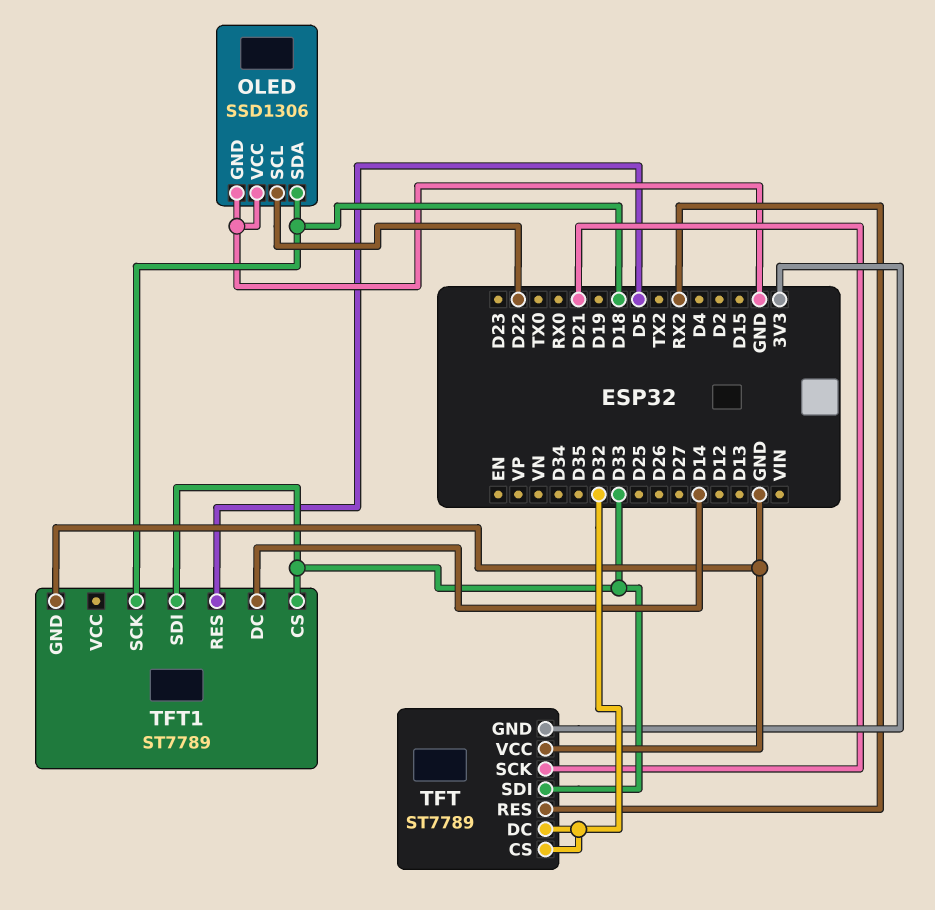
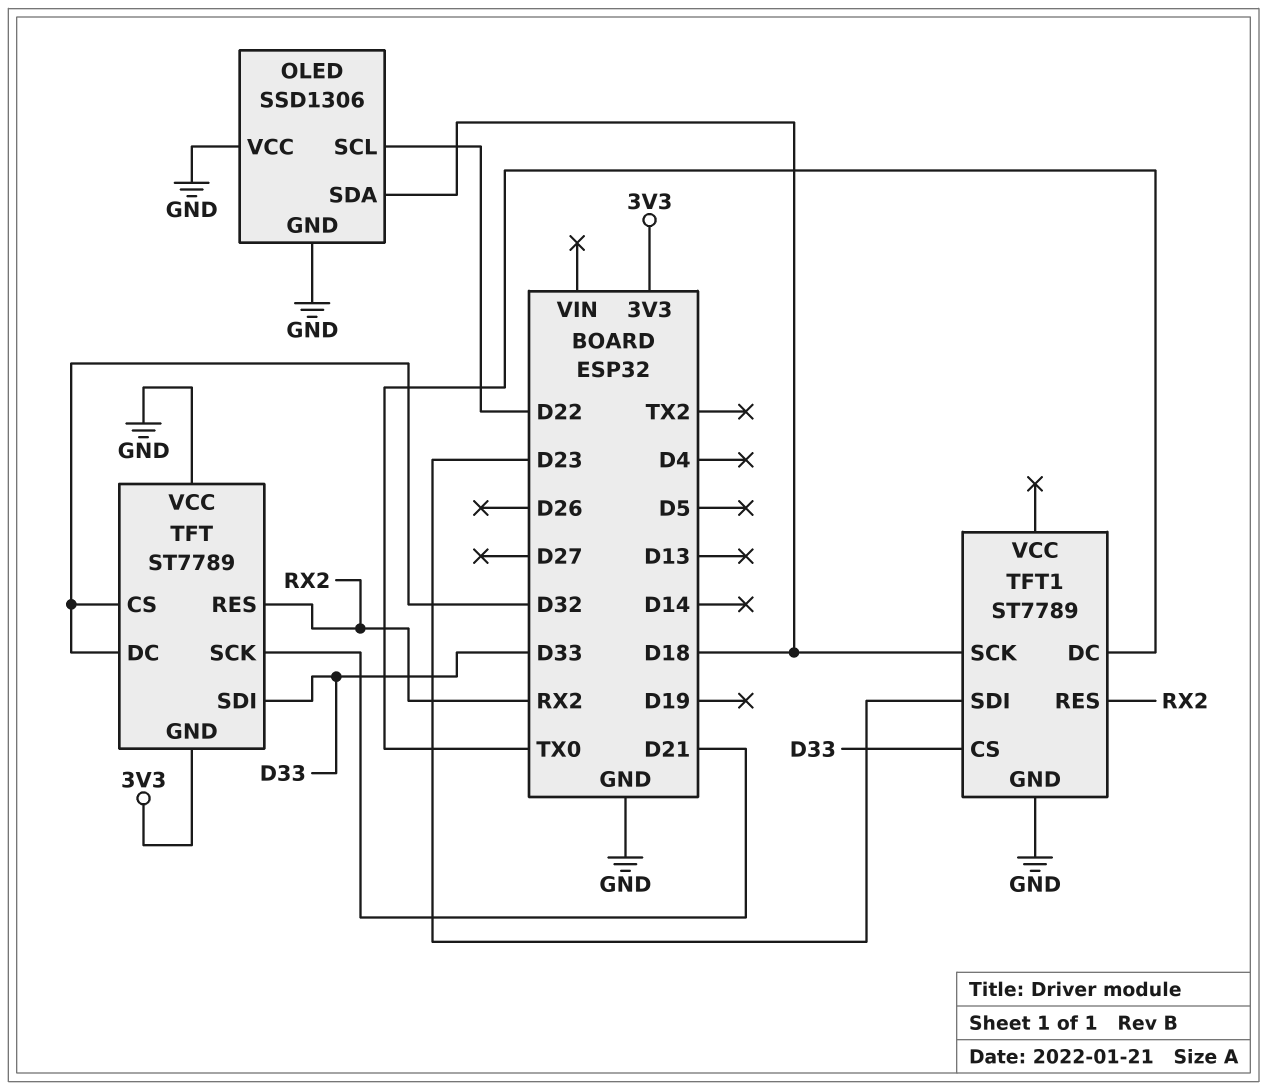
TFT1 pin DC: D14 -> TX0
TFT1 pin RES: D5 -> RX2
TFT1 pin SDI: D33 -> D23

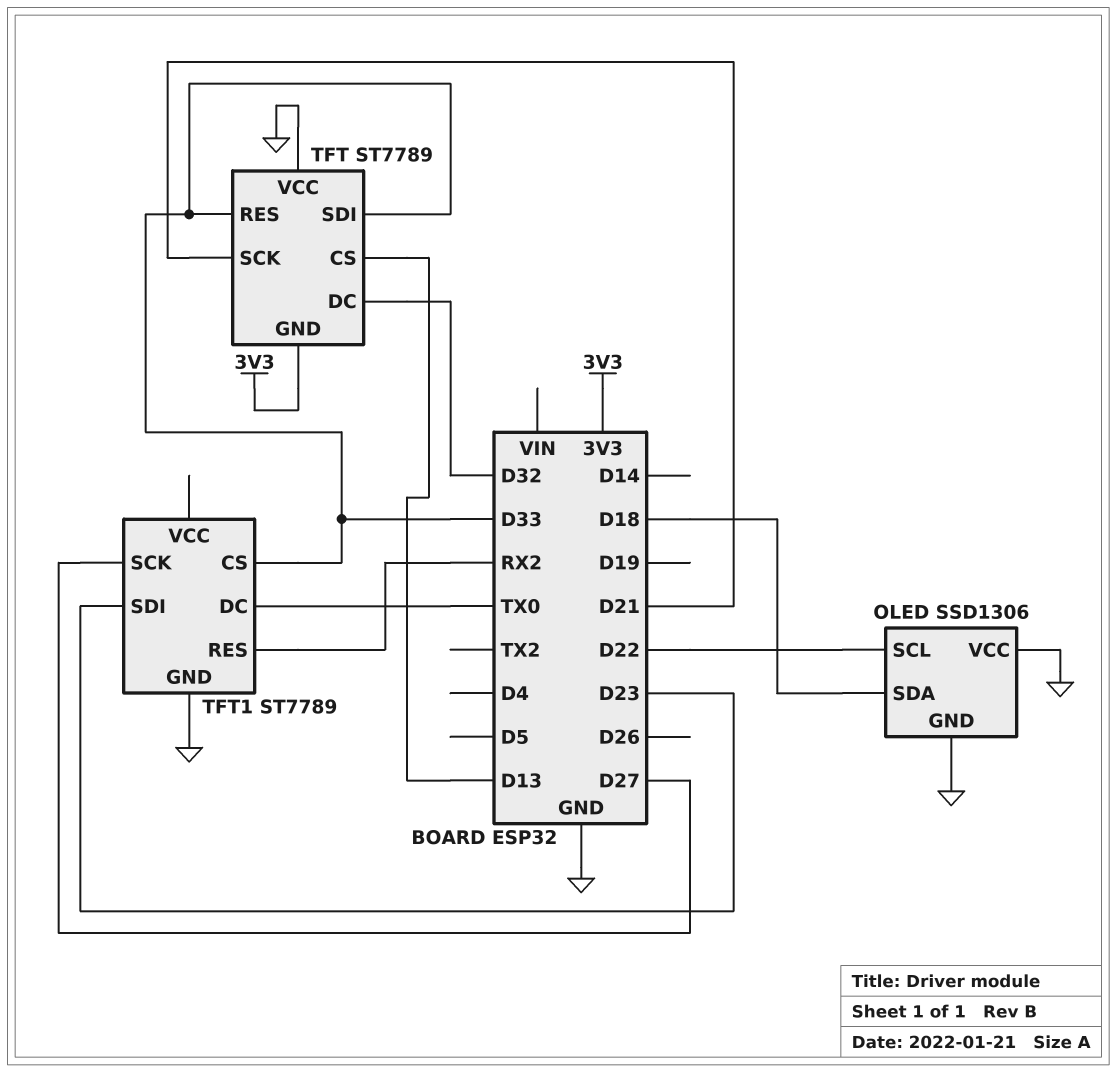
TFT pin CS: D32 -> D13
TFT pin RES: RX2 -> D33
TFT1 pin SCK: D18 -> D27

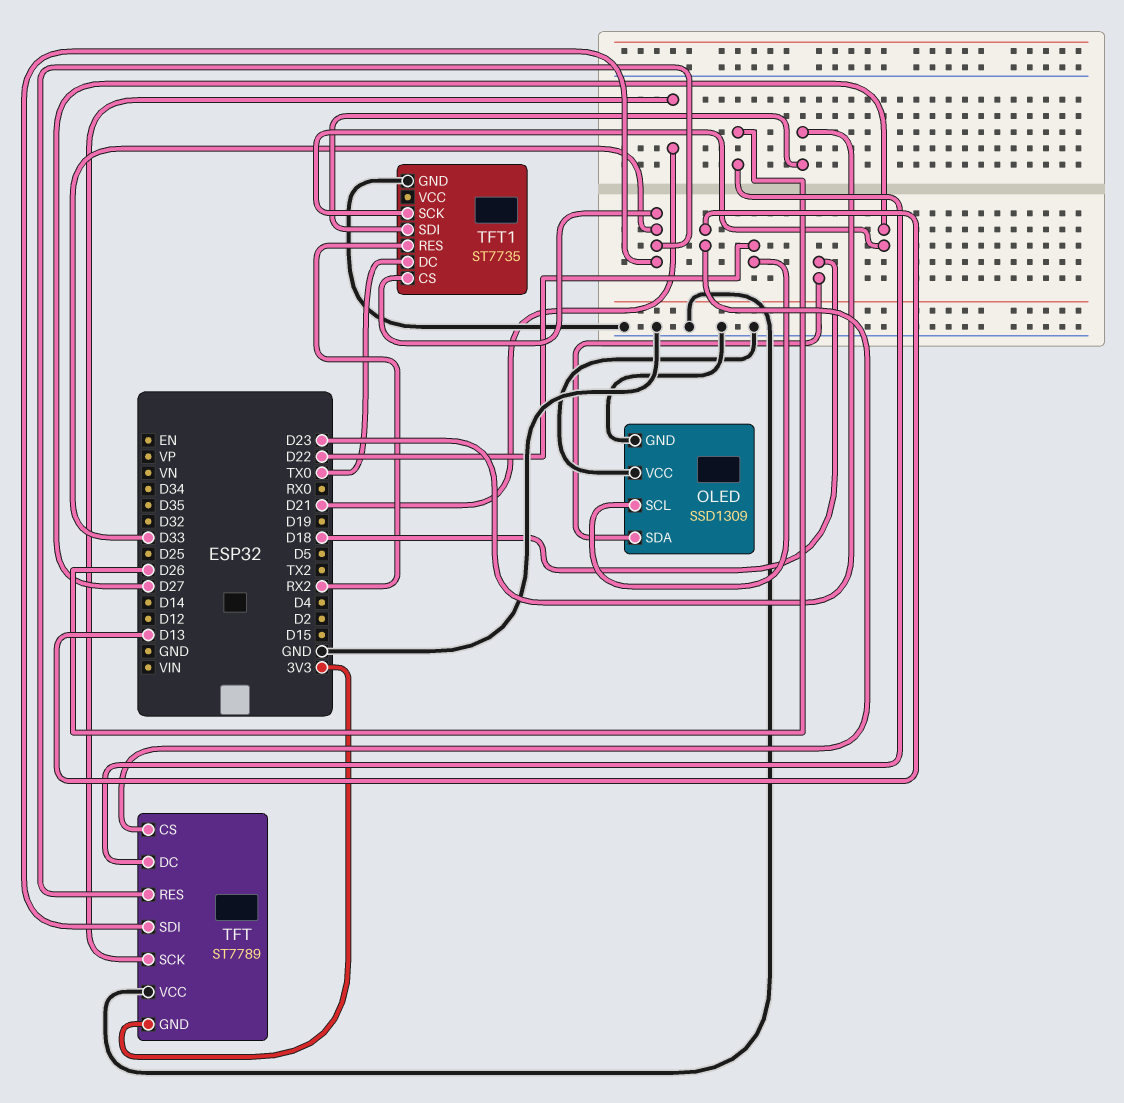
OLED: SSD1306 -> SSD1309
TFT pin DC: D32 -> D26
TFT1: ST7789 -> ST7735

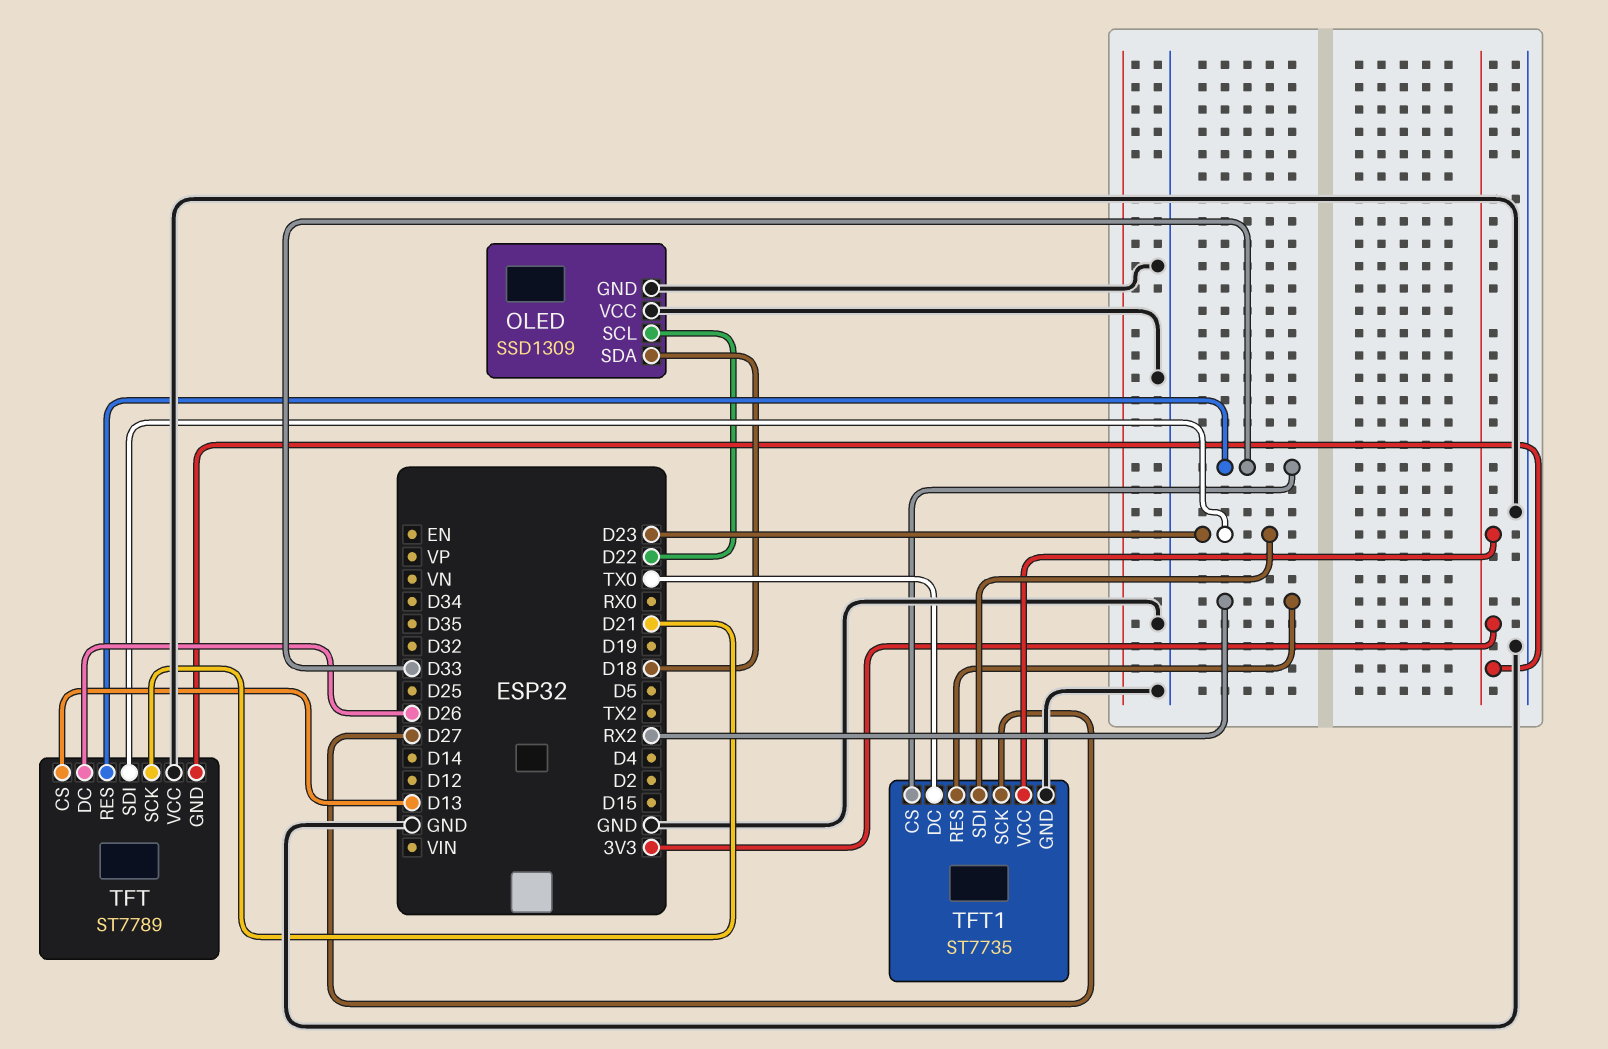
TFT pin SDI: D33 -> D23
TFT1 pin VCC: none -> 3V3

